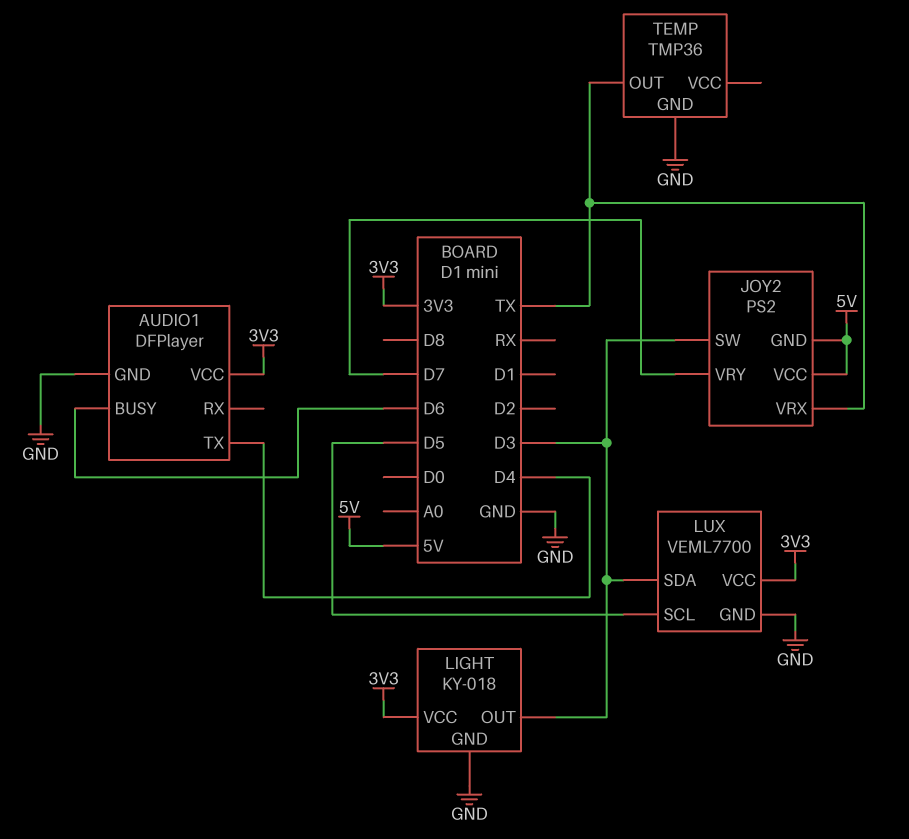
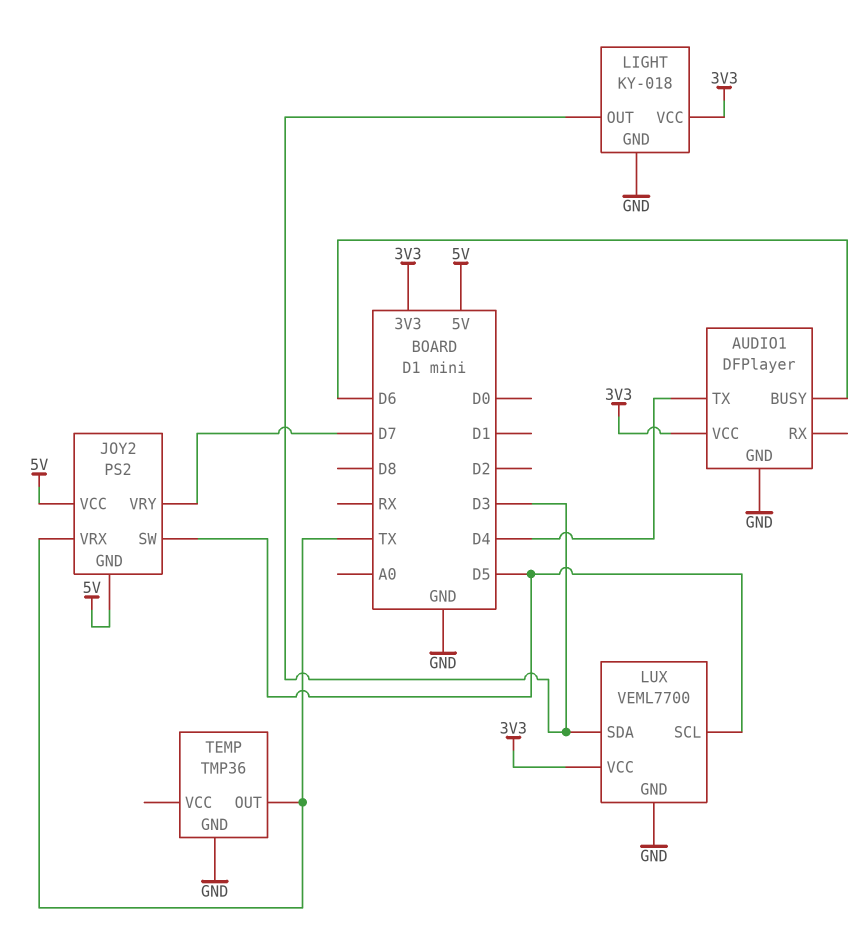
JOY2 pin SW: D3 -> D5

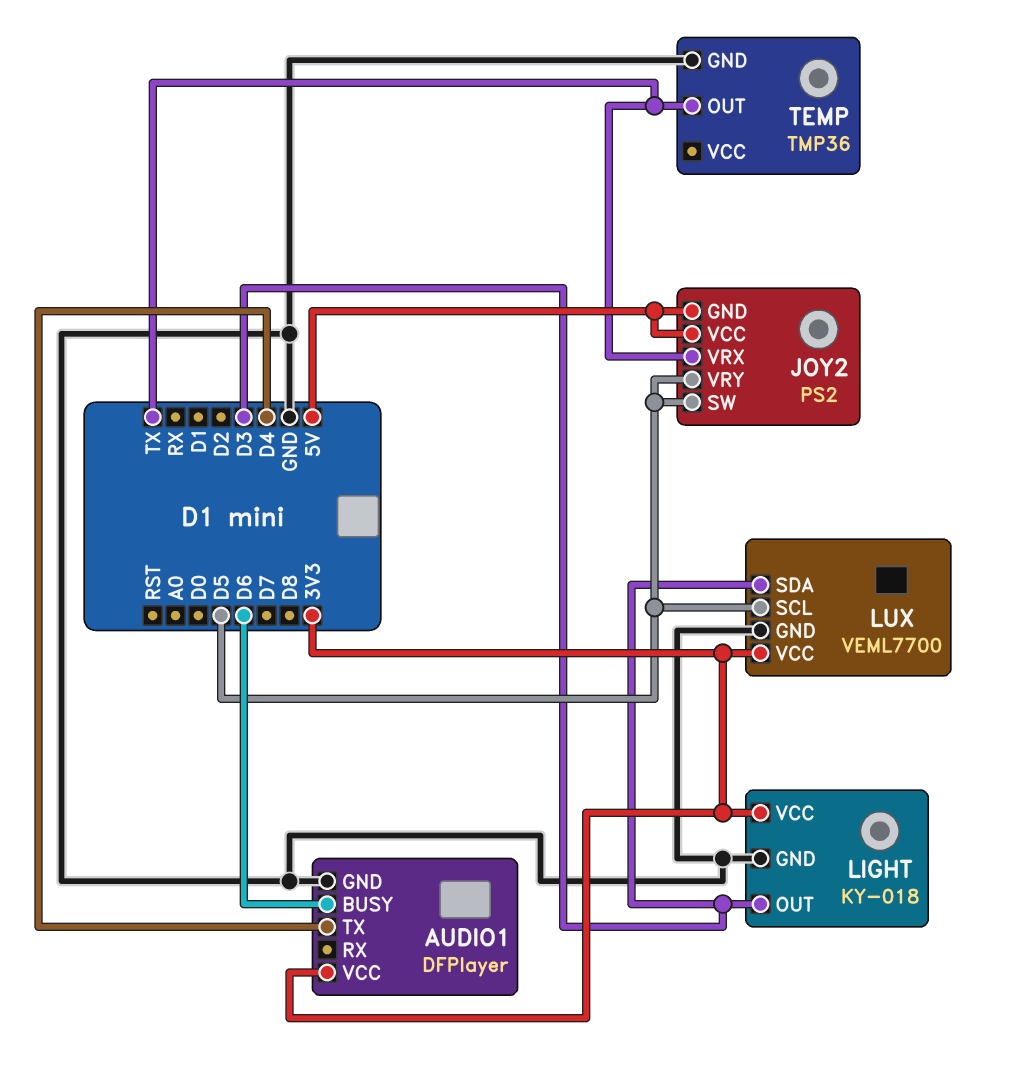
JOY2 pin VRY: D7 -> D5

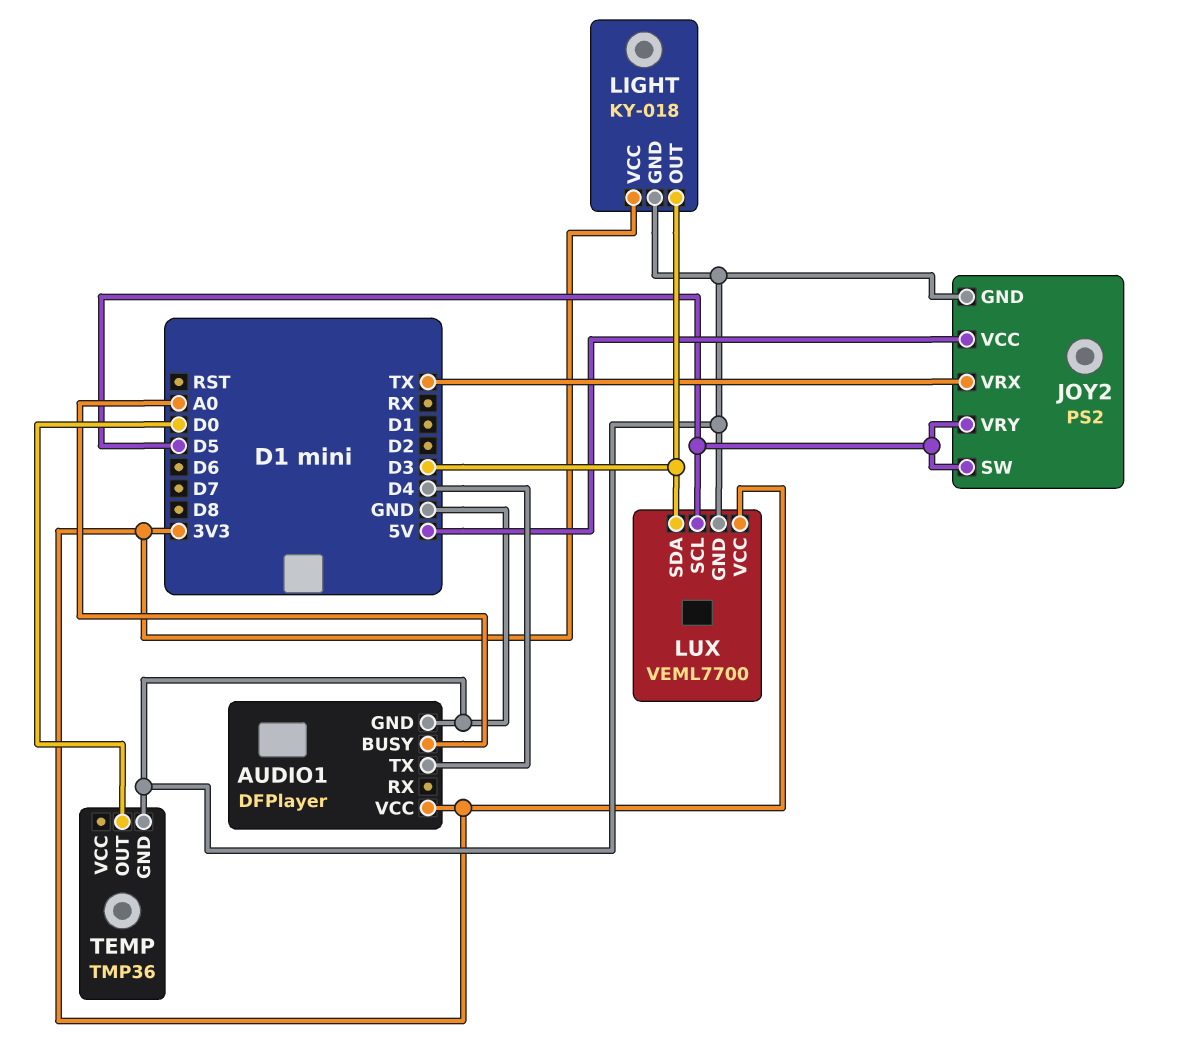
AUDIO1 pin BUSY: D6 -> A0
JOY2 pin GND: 5V -> GND
TEMP pin OUT: TX -> D0

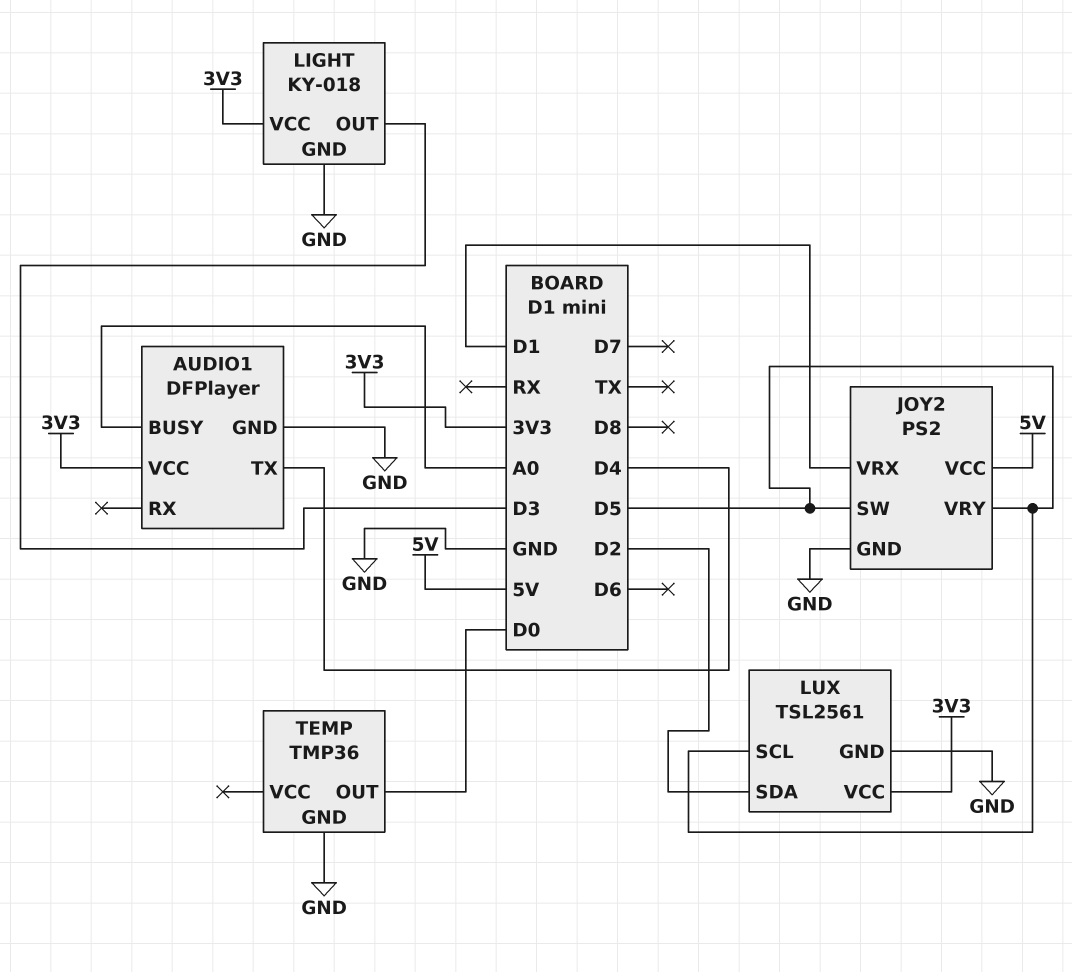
JOY2 pin VRX: TX -> D1
LUX: VEML7700 -> TSL2561
LUX pin SDA: D3 -> D2

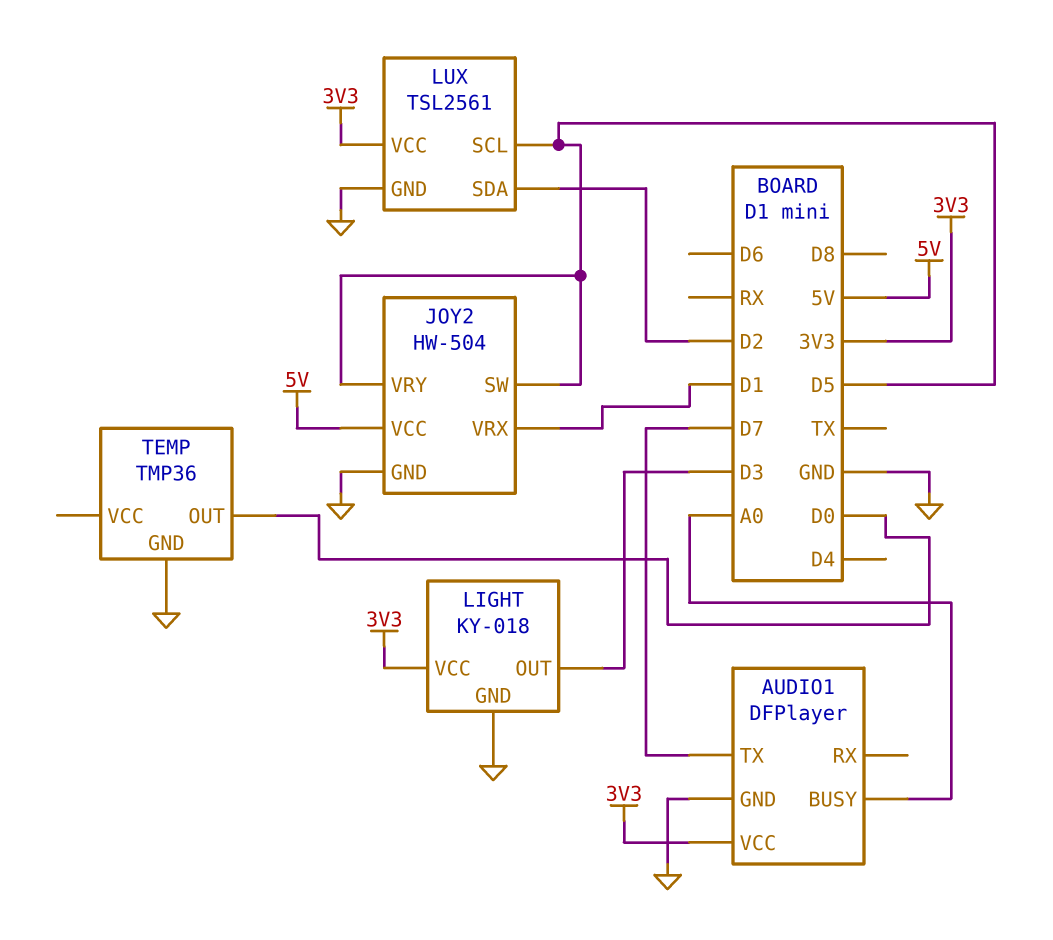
AUDIO1 pin TX: D4 -> D7
JOY2: PS2 -> HW-504

